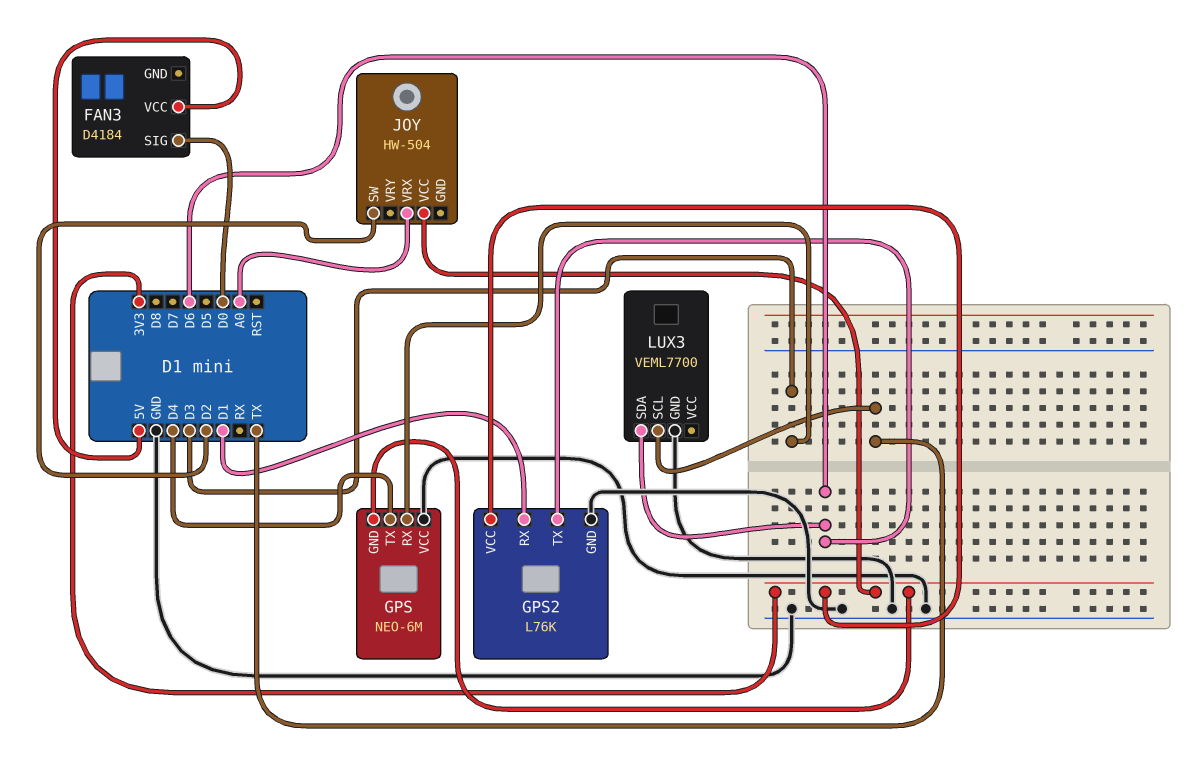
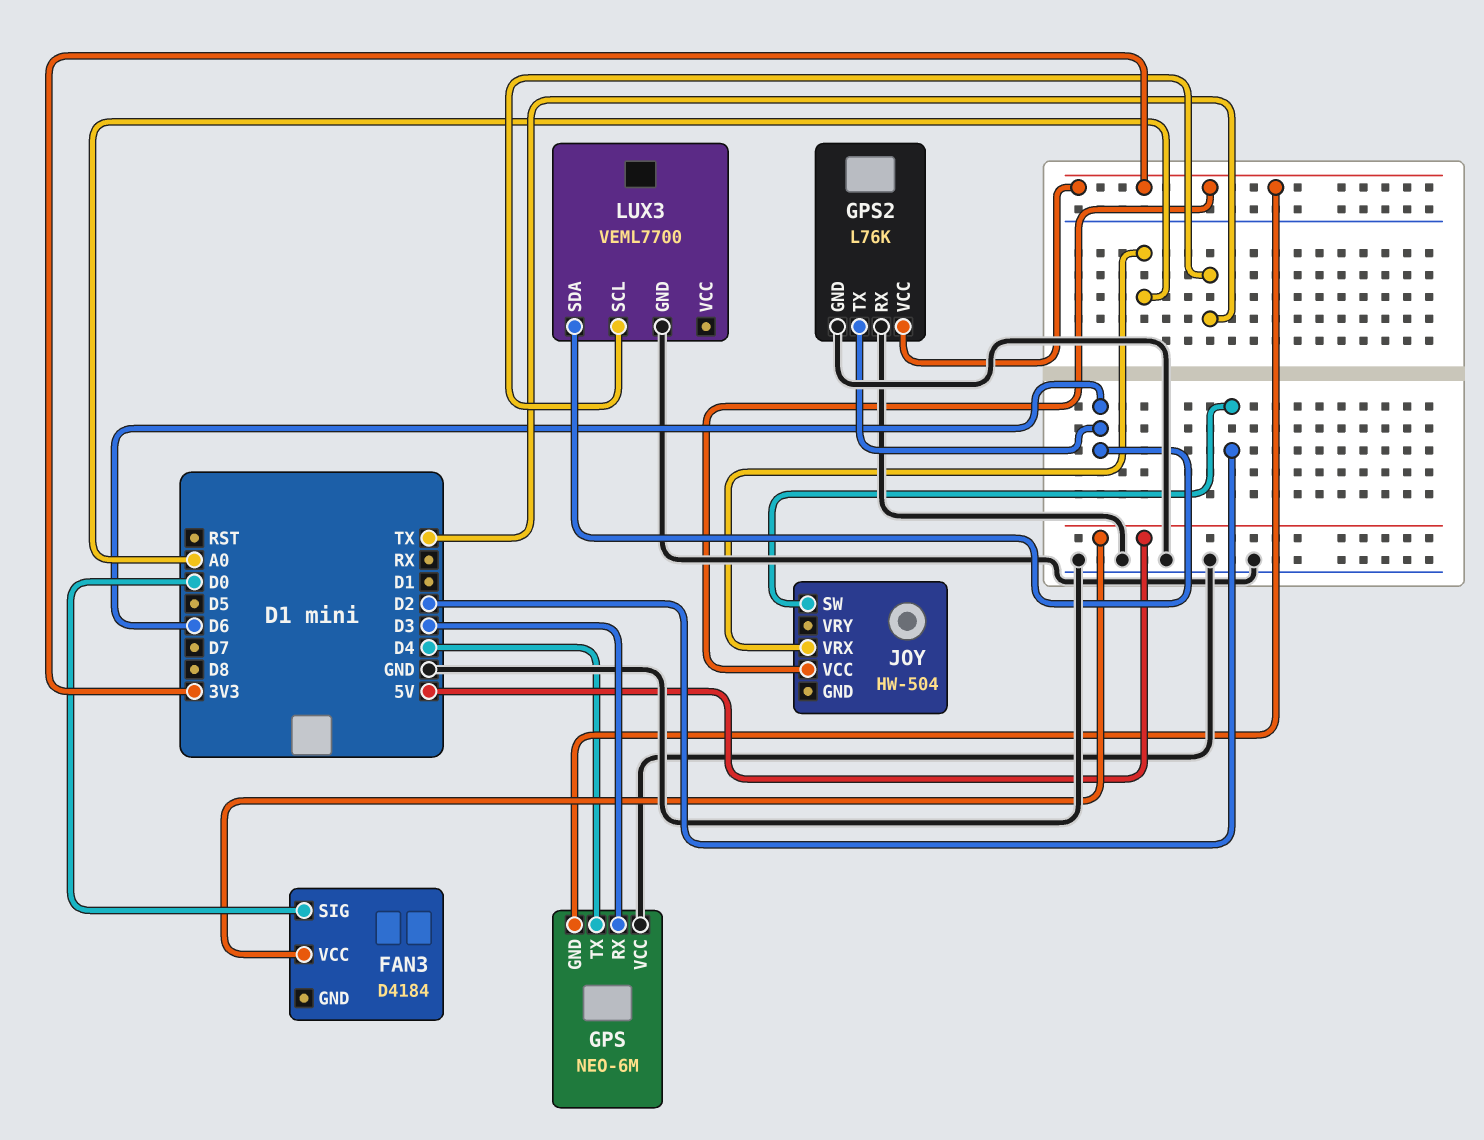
GPS2 pin RX: D1 -> GND

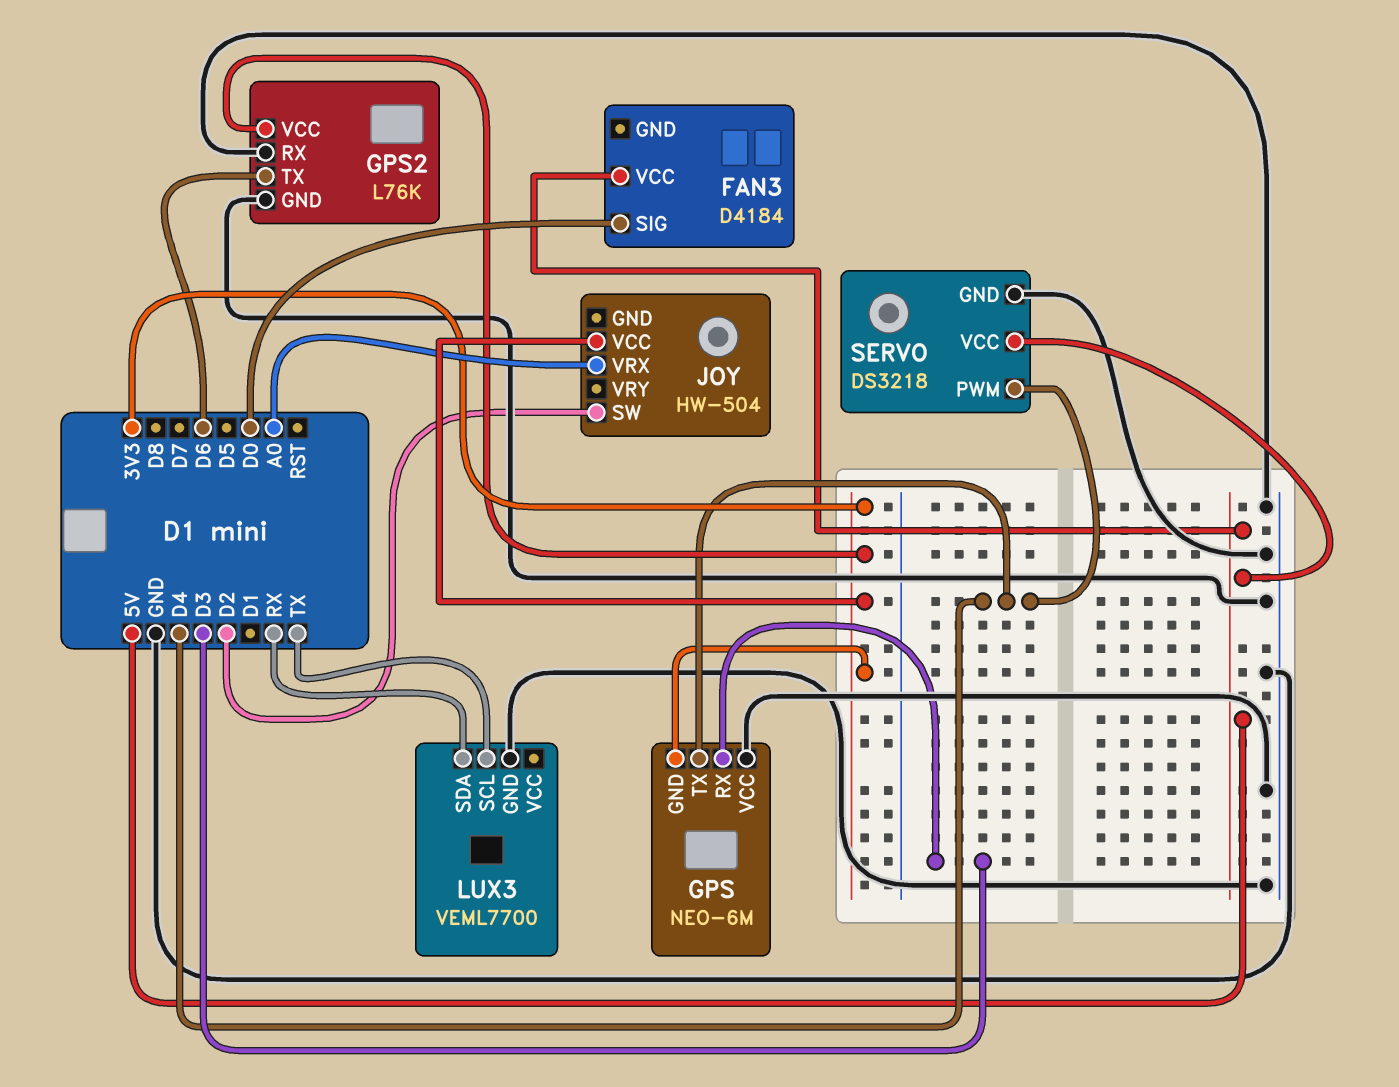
LUX3 pin SDA: D6 -> RX
SERVO: none -> DS3218
SERVO pin GND: none -> GND
SERVO pin PWM: none -> D4
SERVO pin VCC: none -> 5V

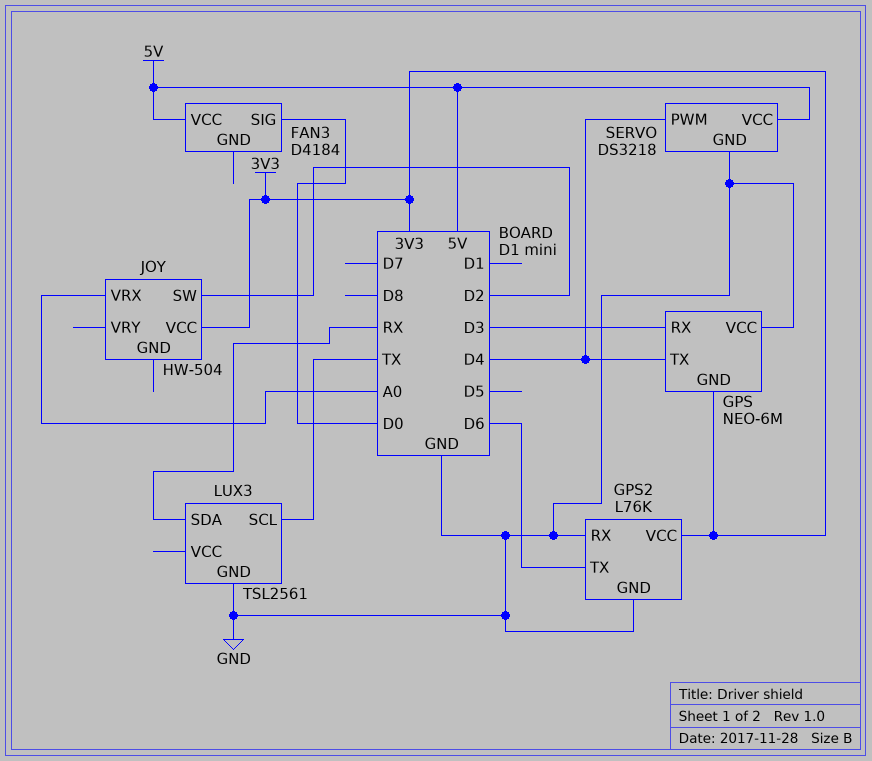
LUX3: VEML7700 -> TSL2561

